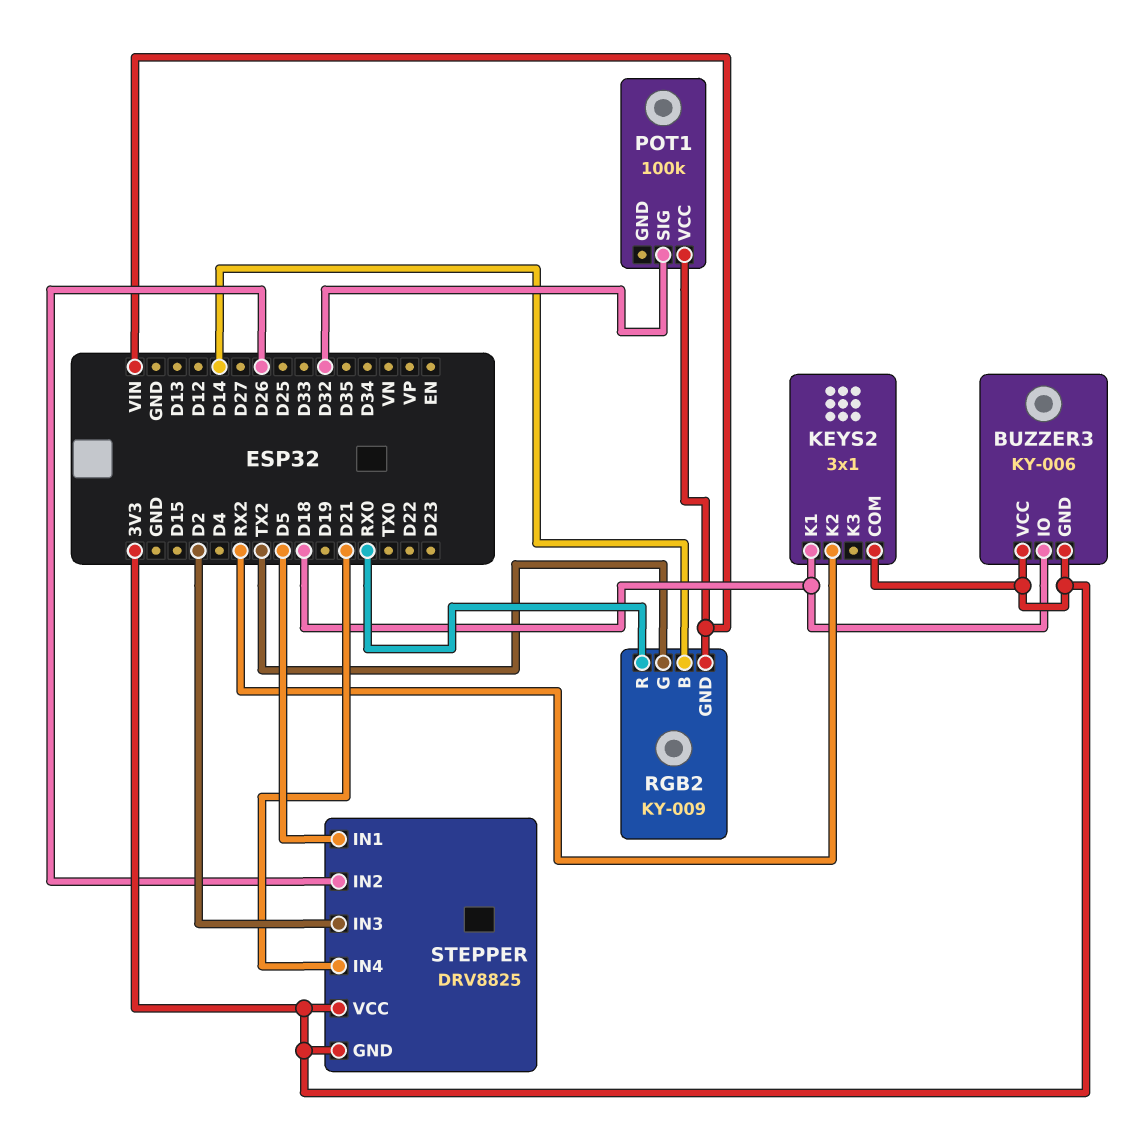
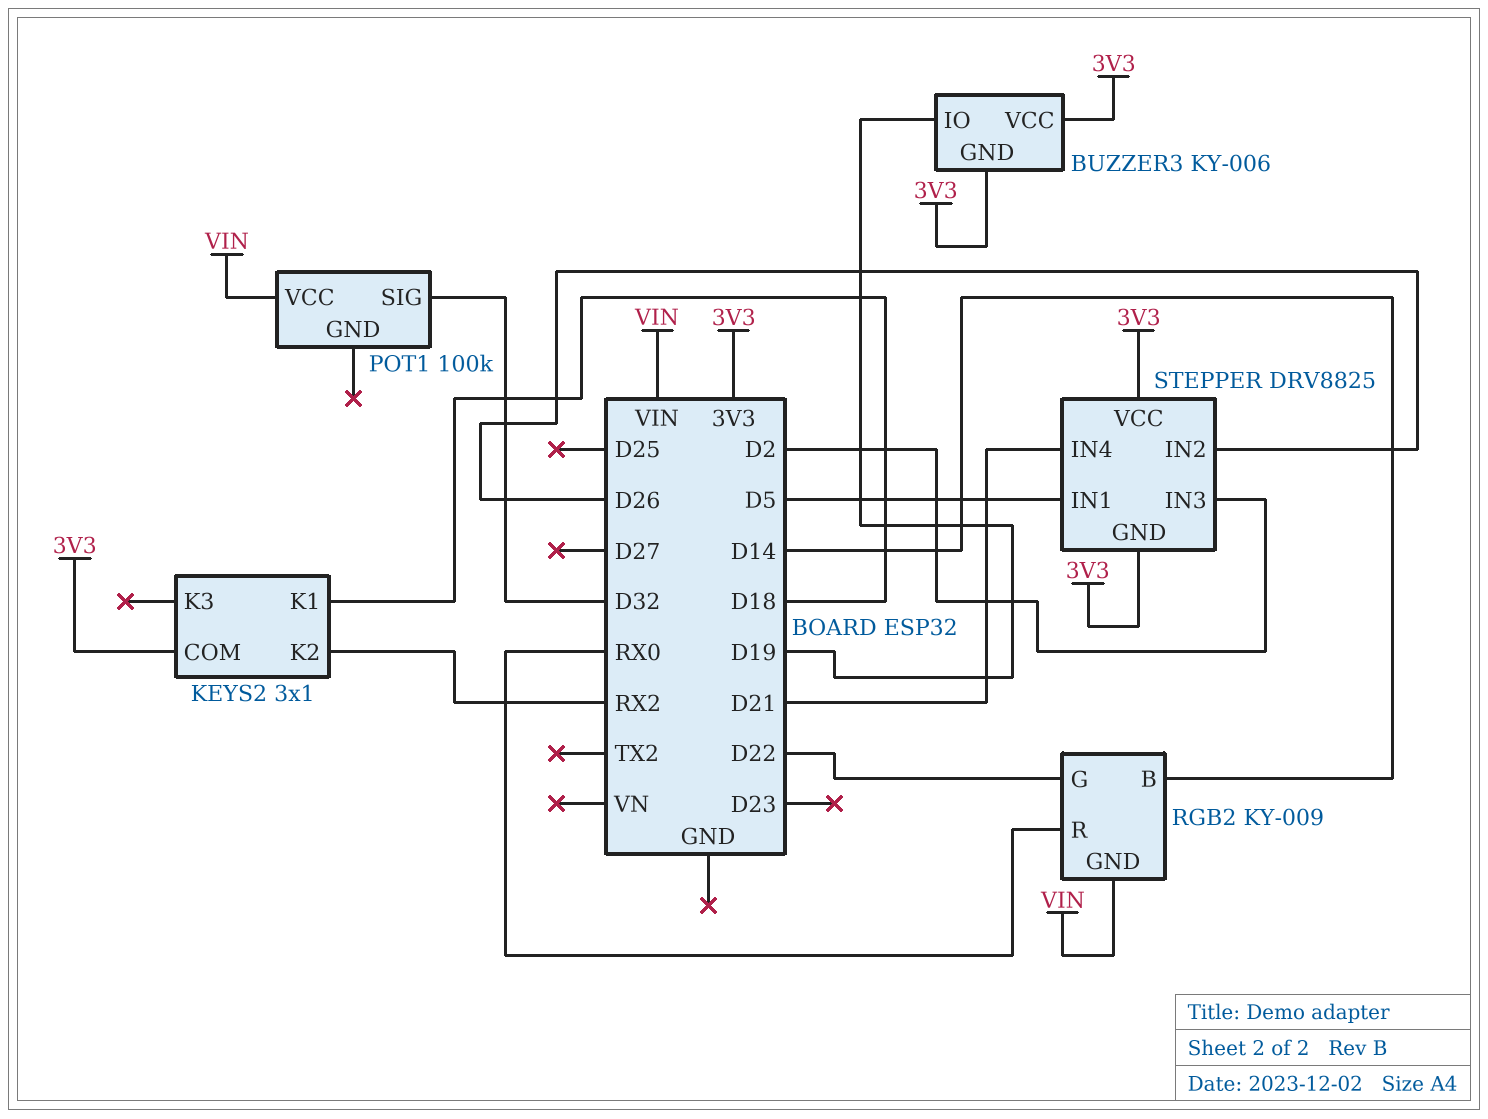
BUZZER3 pin IO: D18 -> D19
RGB2 pin G: TX2 -> D22

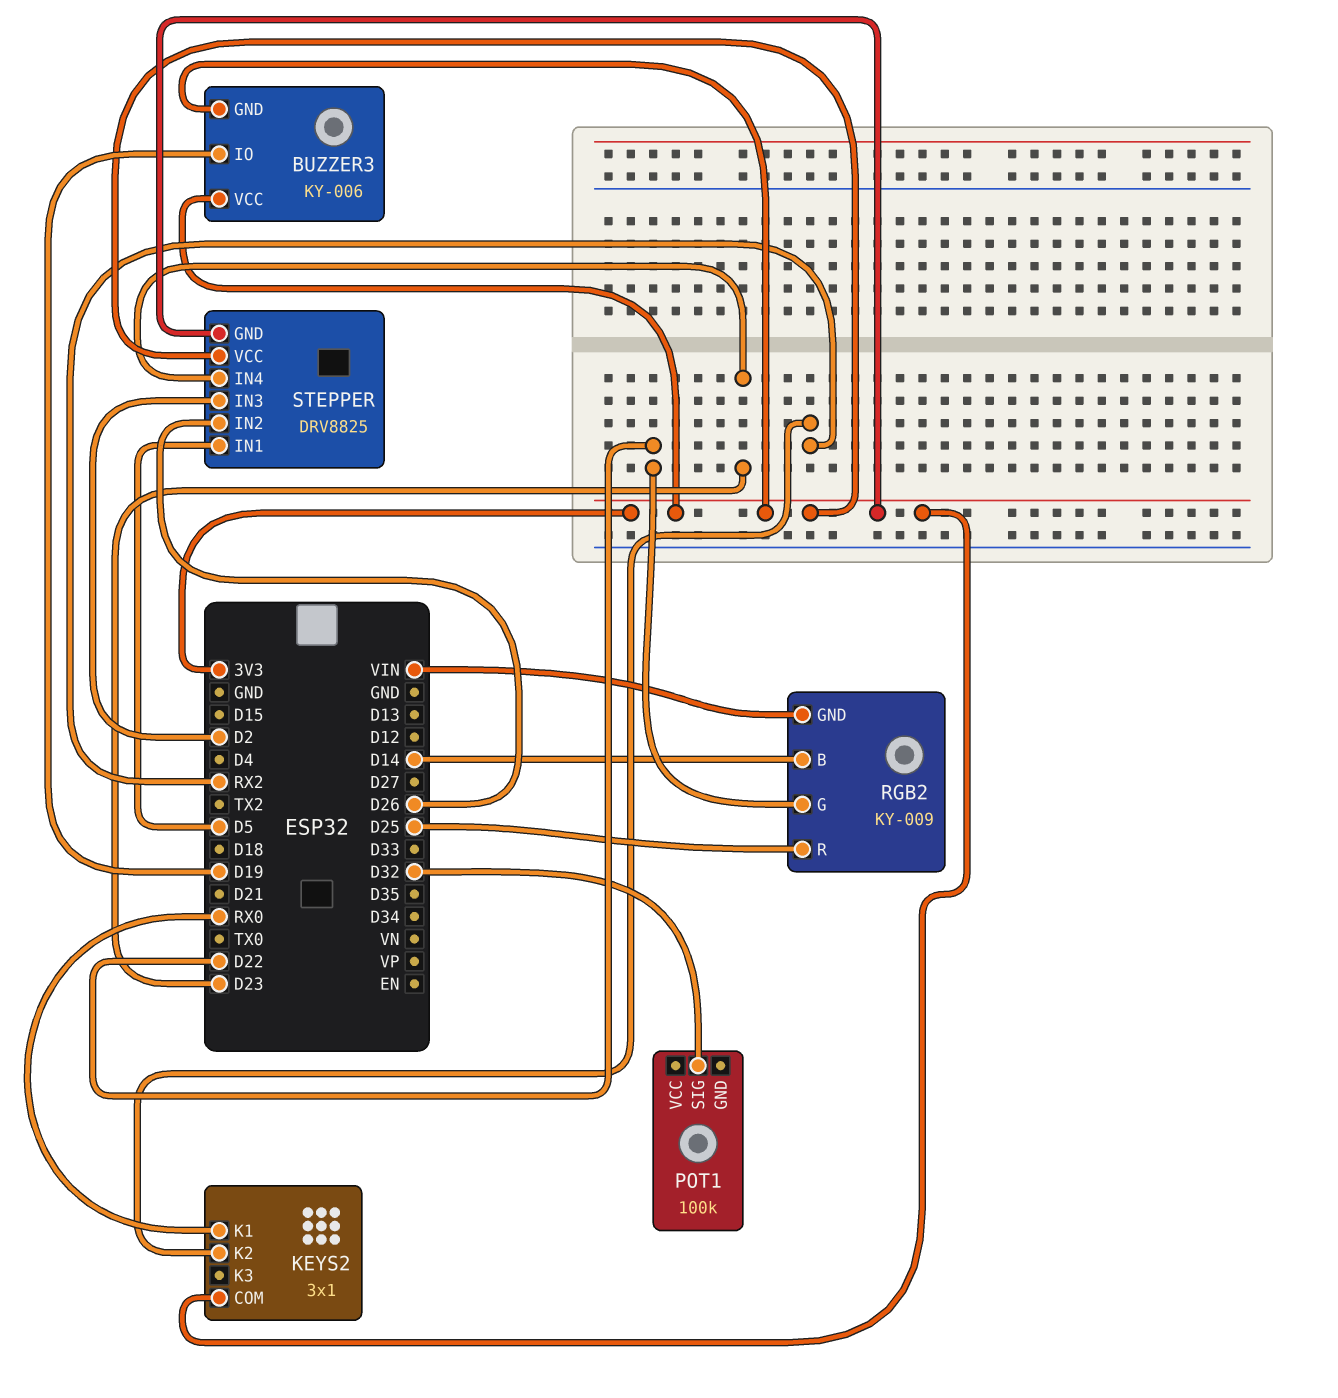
KEYS2 pin K1: D18 -> RX0
POT1 pin VCC: VIN -> none
RGB2 pin R: RX0 -> D25
STEPPER pin IN4: D21 -> D23

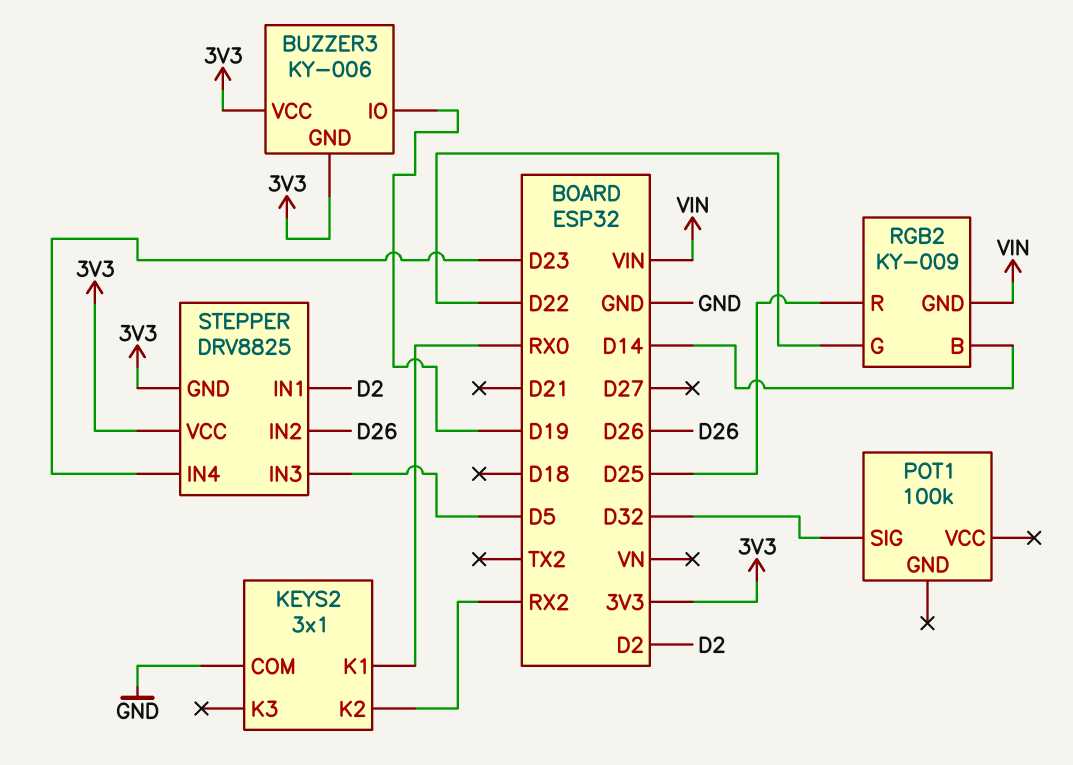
KEYS2 pin COM: 3V3 -> GND
STEPPER pin IN1: D5 -> D2
STEPPER pin IN3: D2 -> D5

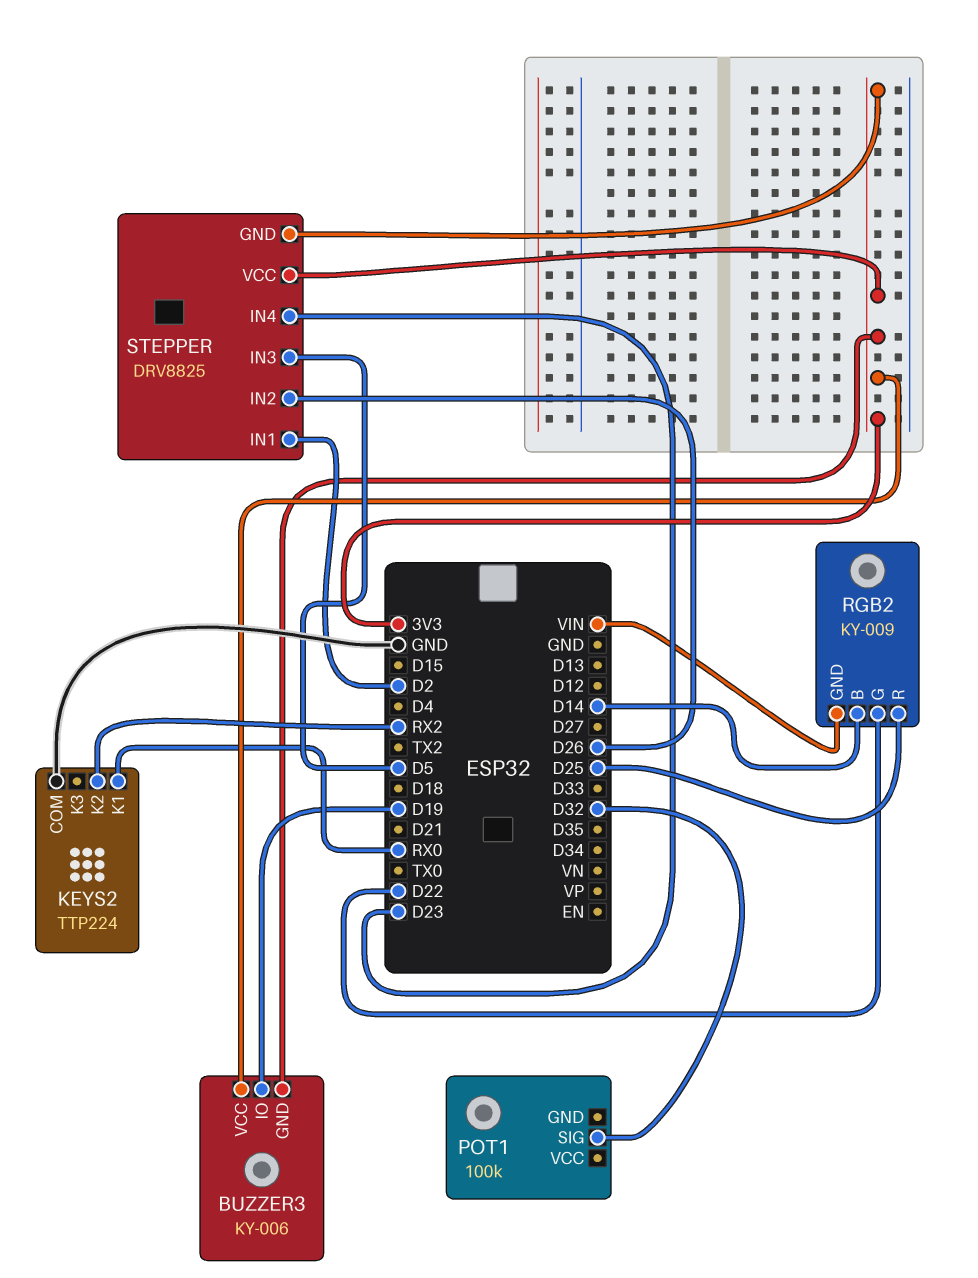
KEYS2: 3x1 -> TTP224

